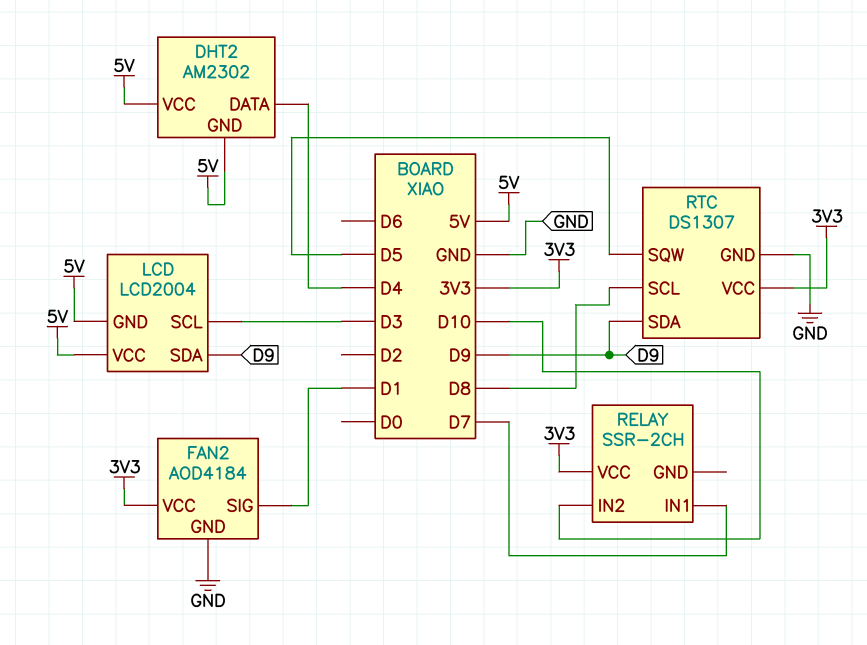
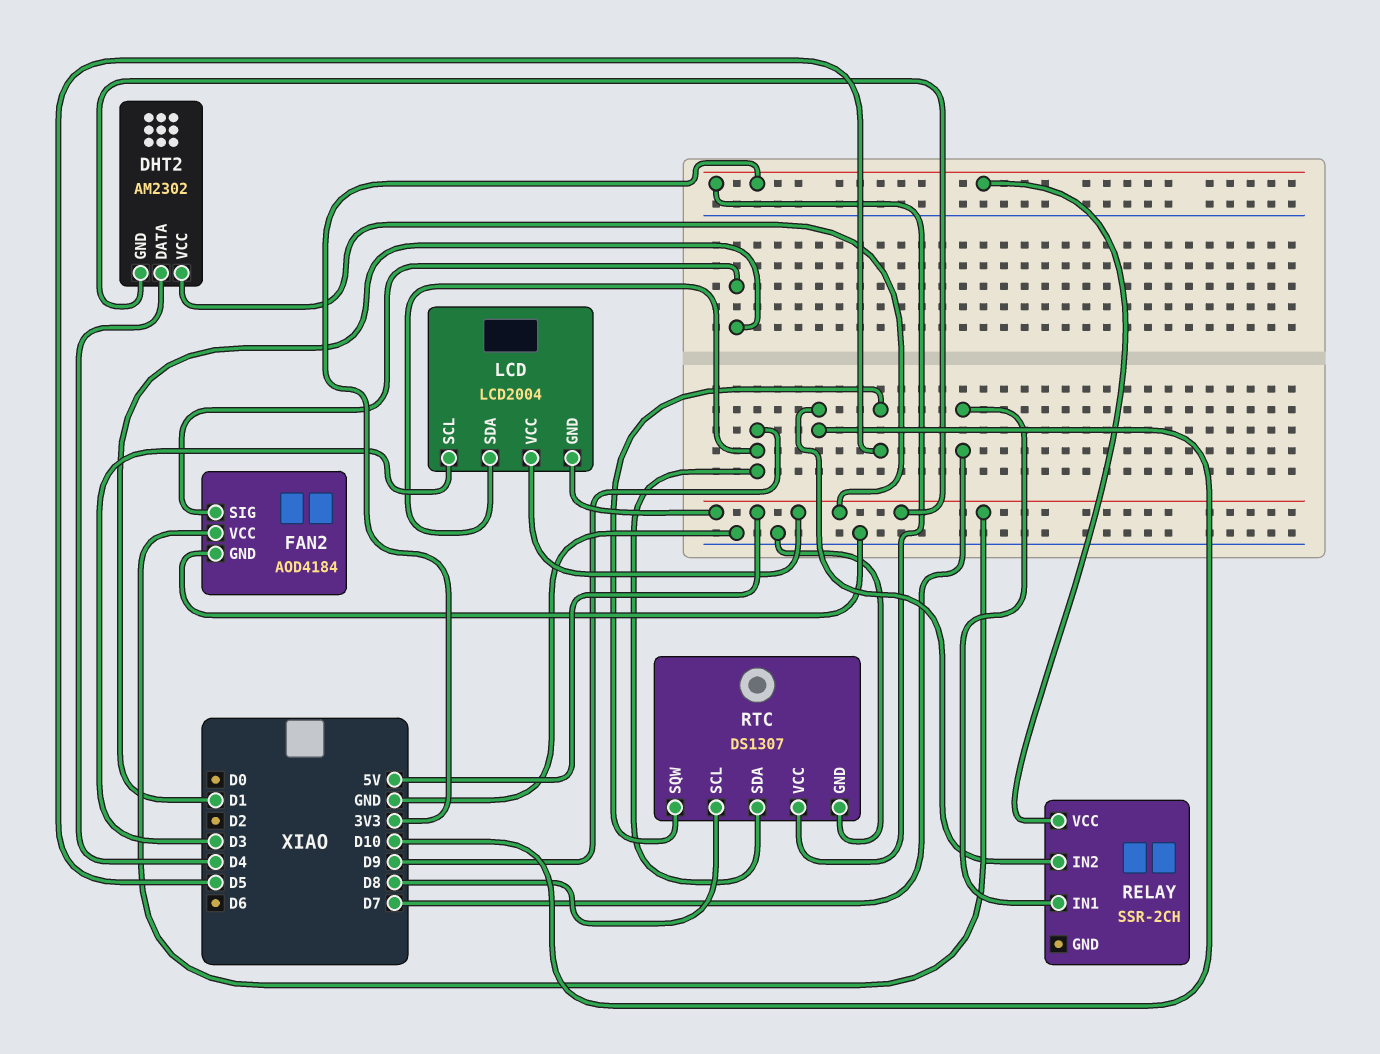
FAN2 pin VCC: 3V3 -> 5V

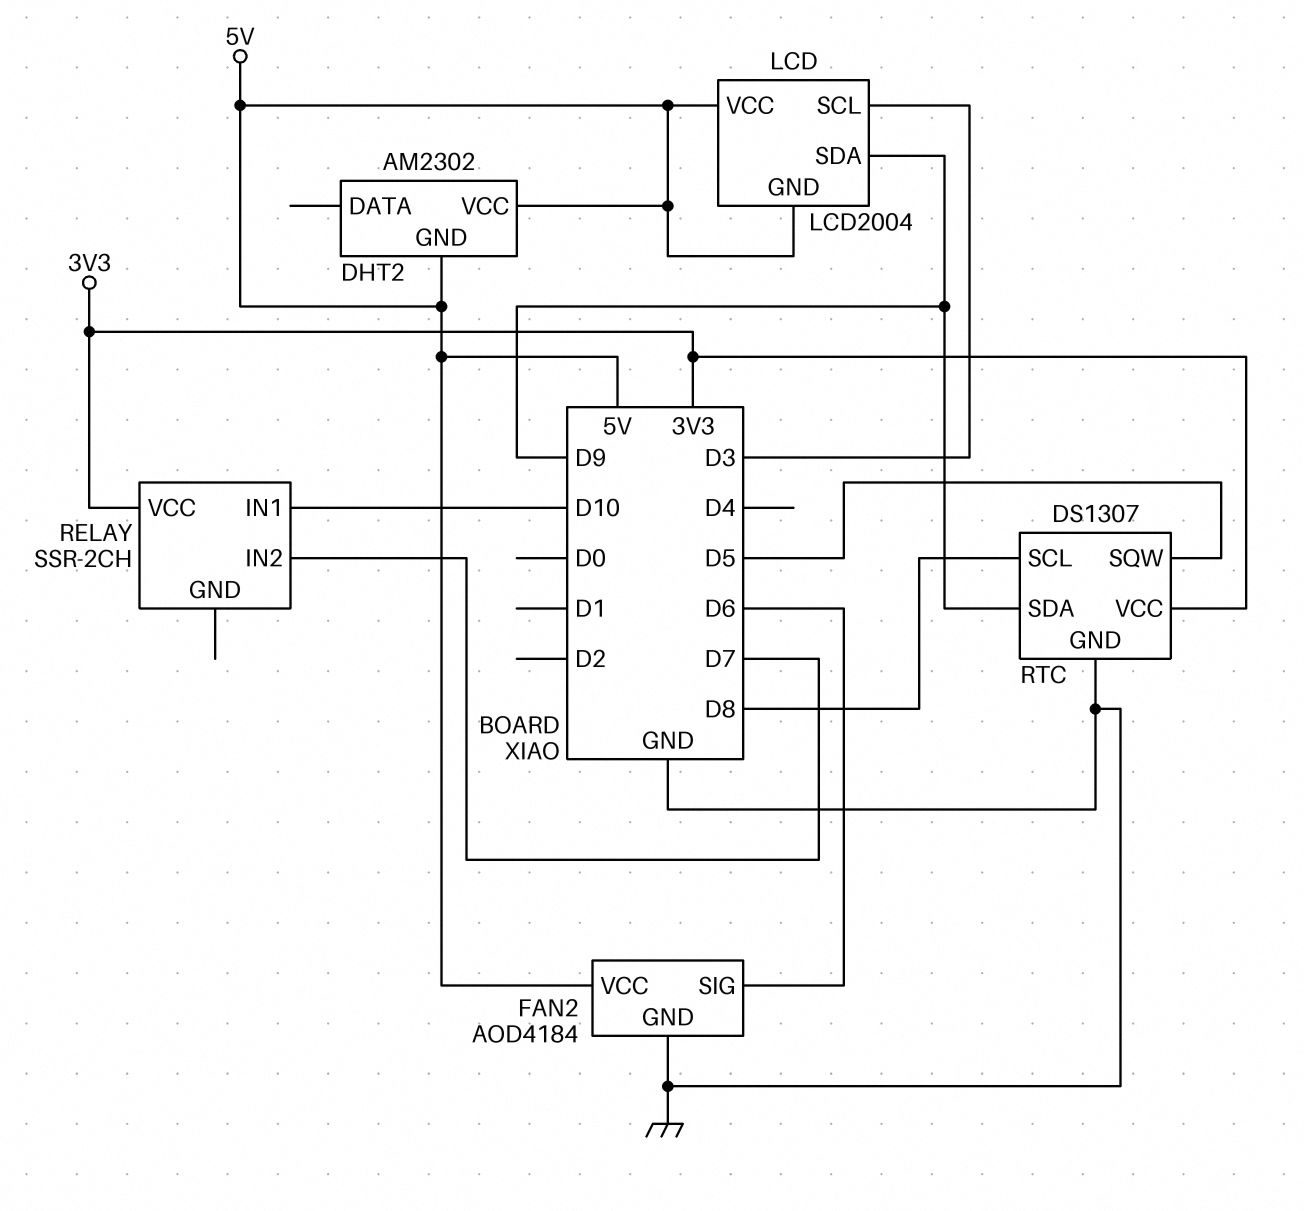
DHT2 pin DATA: D4 -> none
FAN2 pin SIG: D1 -> D6
RELAY pin IN1: D7 -> D10
RELAY pin IN2: D10 -> D7

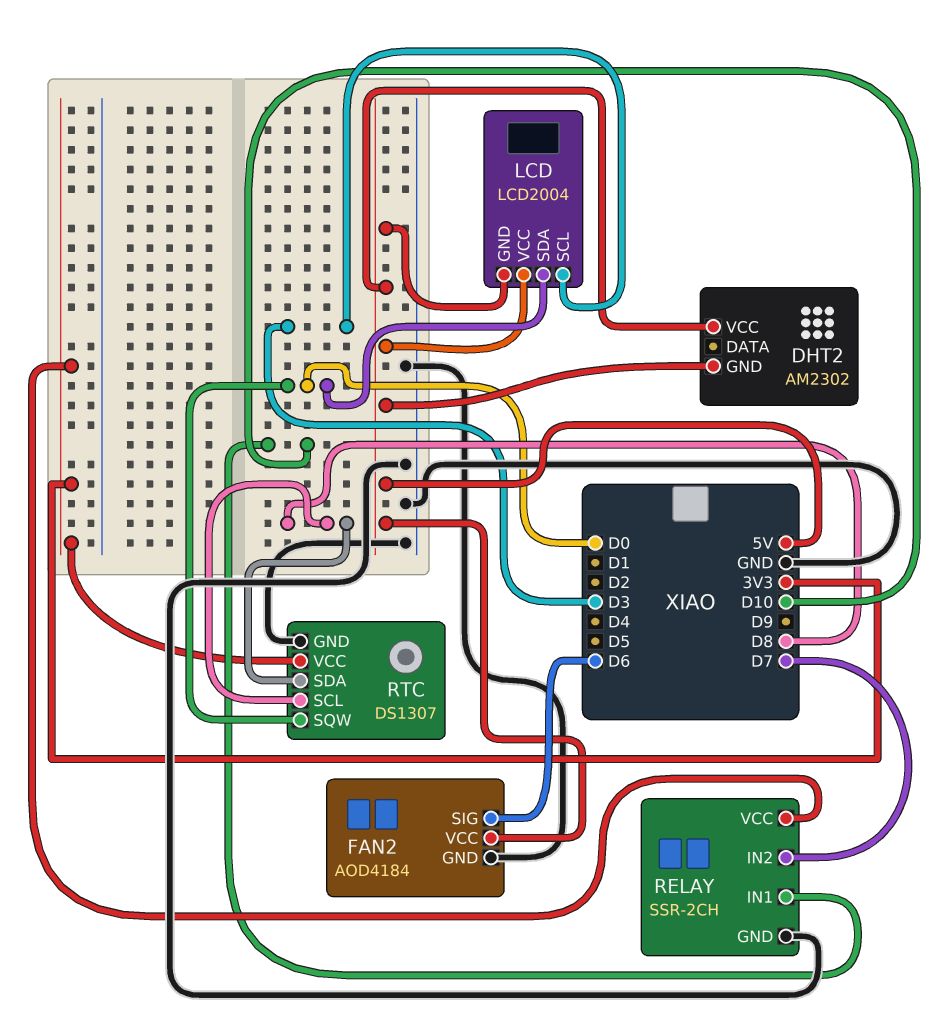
LCD pin SDA: D9 -> D0
RELAY pin GND: none -> GND
RTC pin SDA: D9 -> D8
RTC pin SQW: D5 -> D0

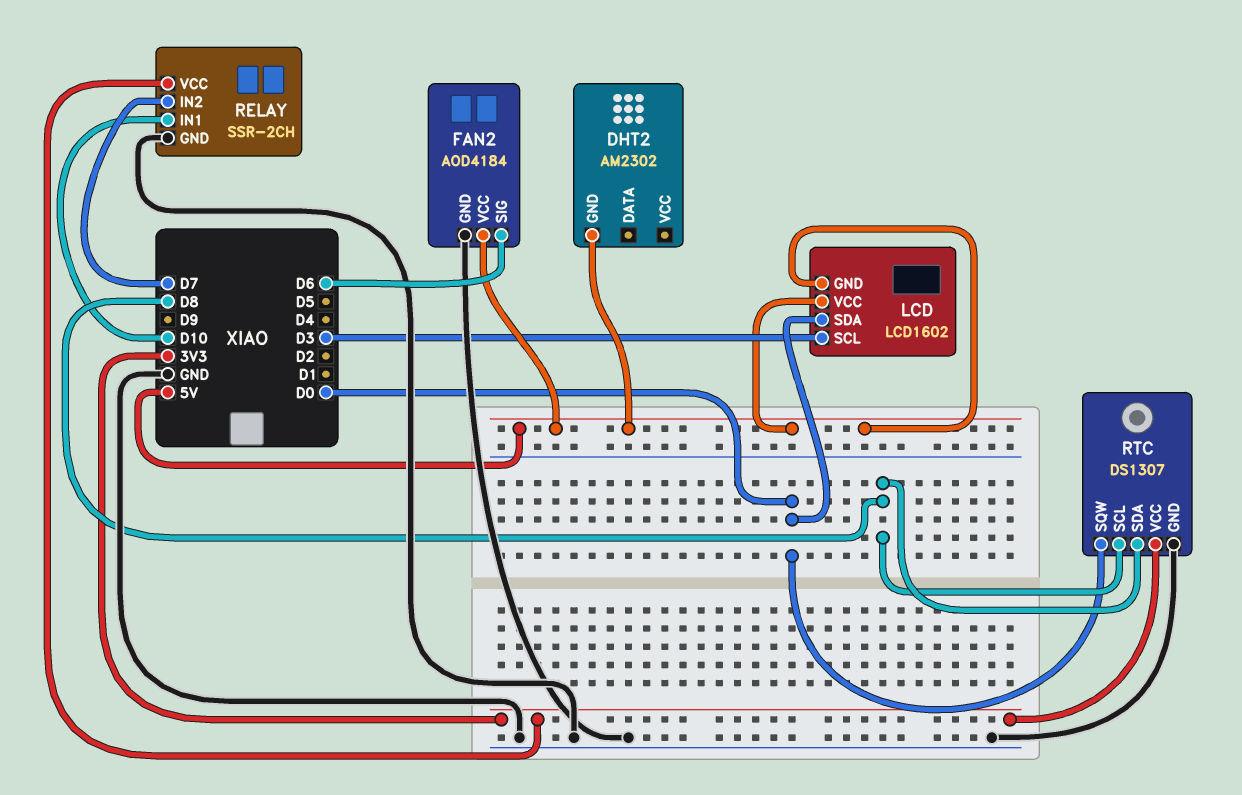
DHT2 pin VCC: 5V -> none
LCD: LCD2004 -> LCD1602

